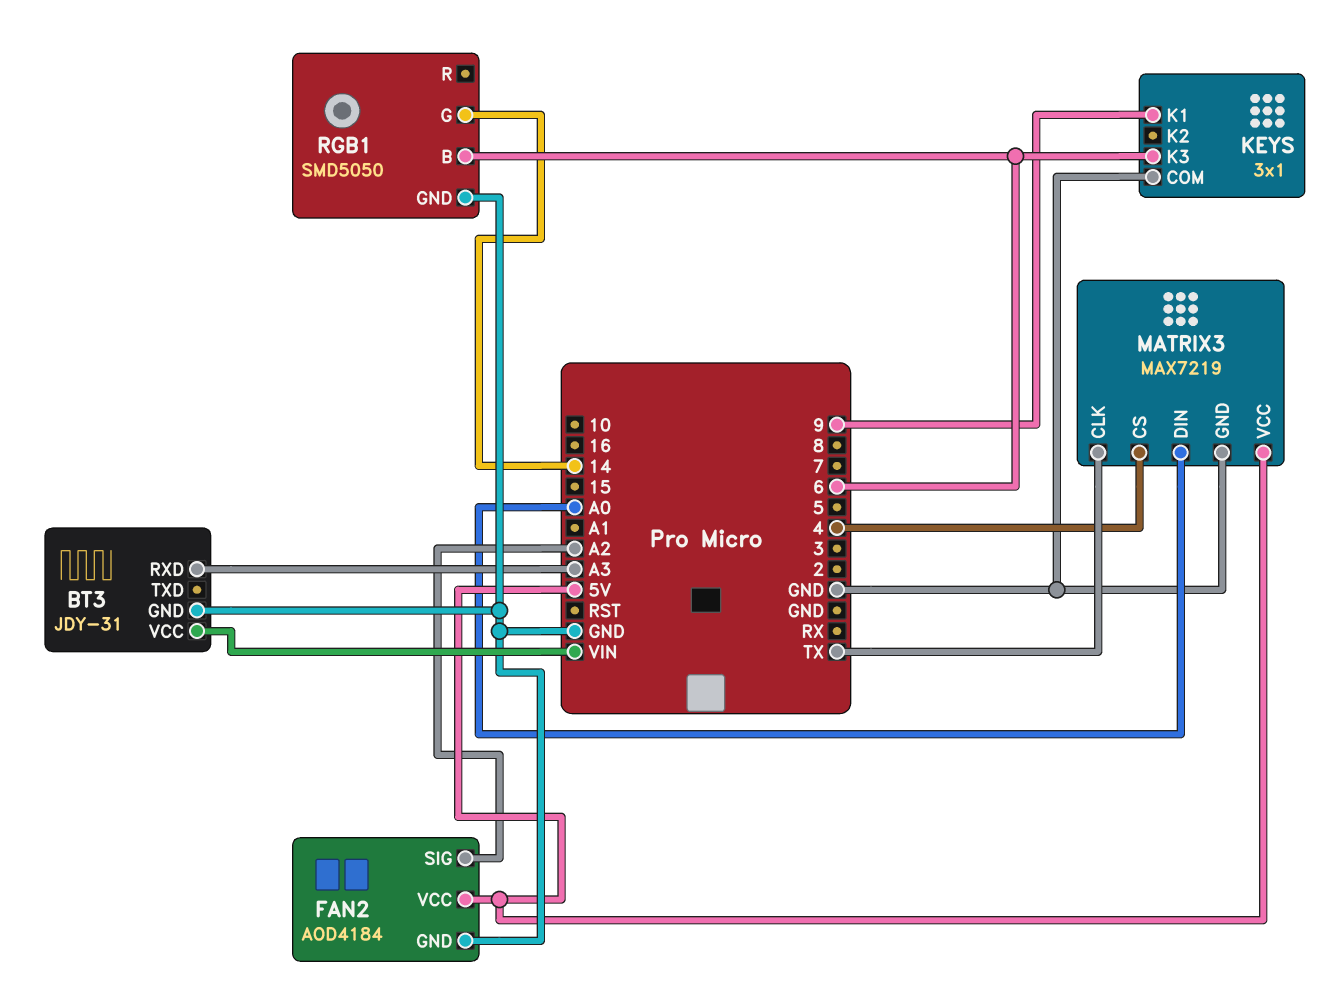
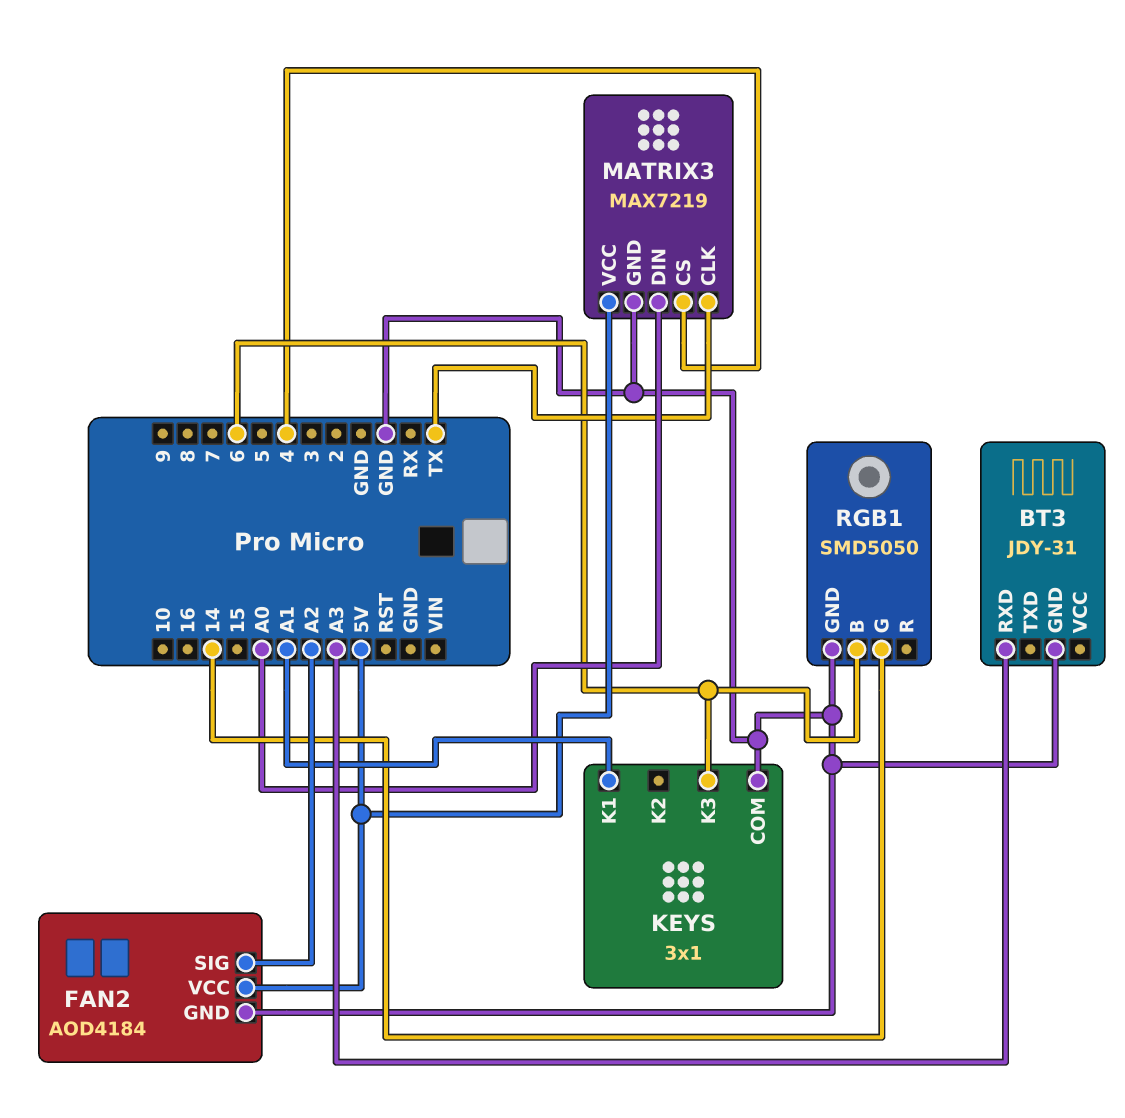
BT3 pin VCC: VIN -> none
KEYS pin K1: 9 -> A1

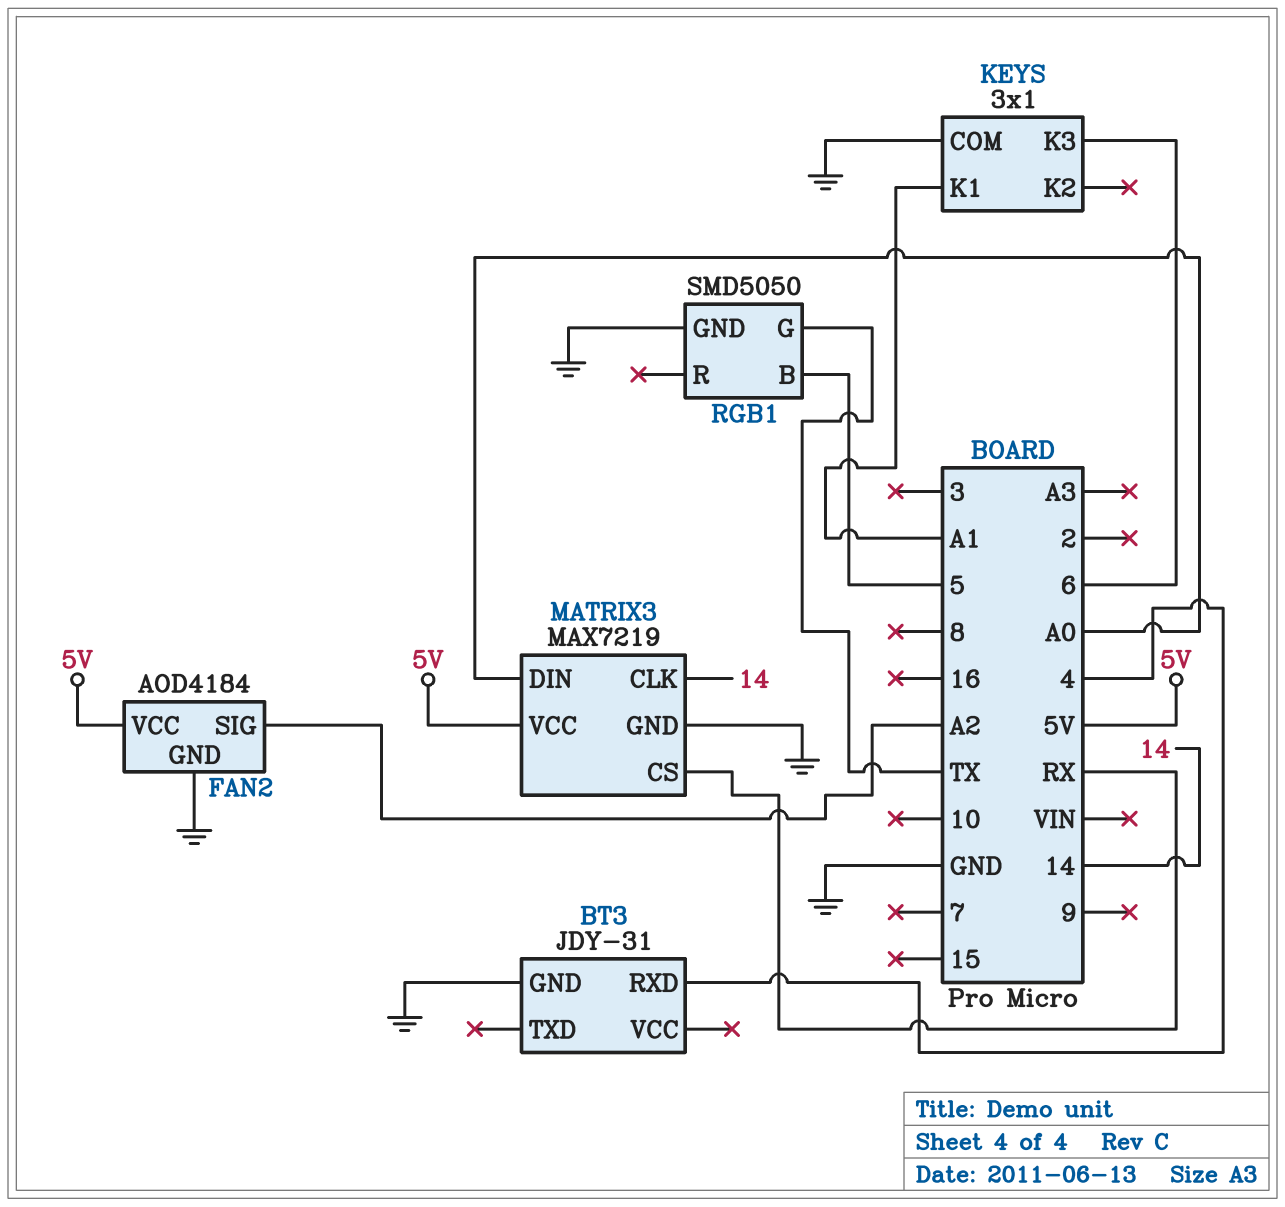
BT3 pin RXD: A3 -> 4
MATRIX3 pin CLK: TX -> 14
MATRIX3 pin CS: 4 -> RX
RGB1 pin B: 6 -> 5
RGB1 pin G: 14 -> TX

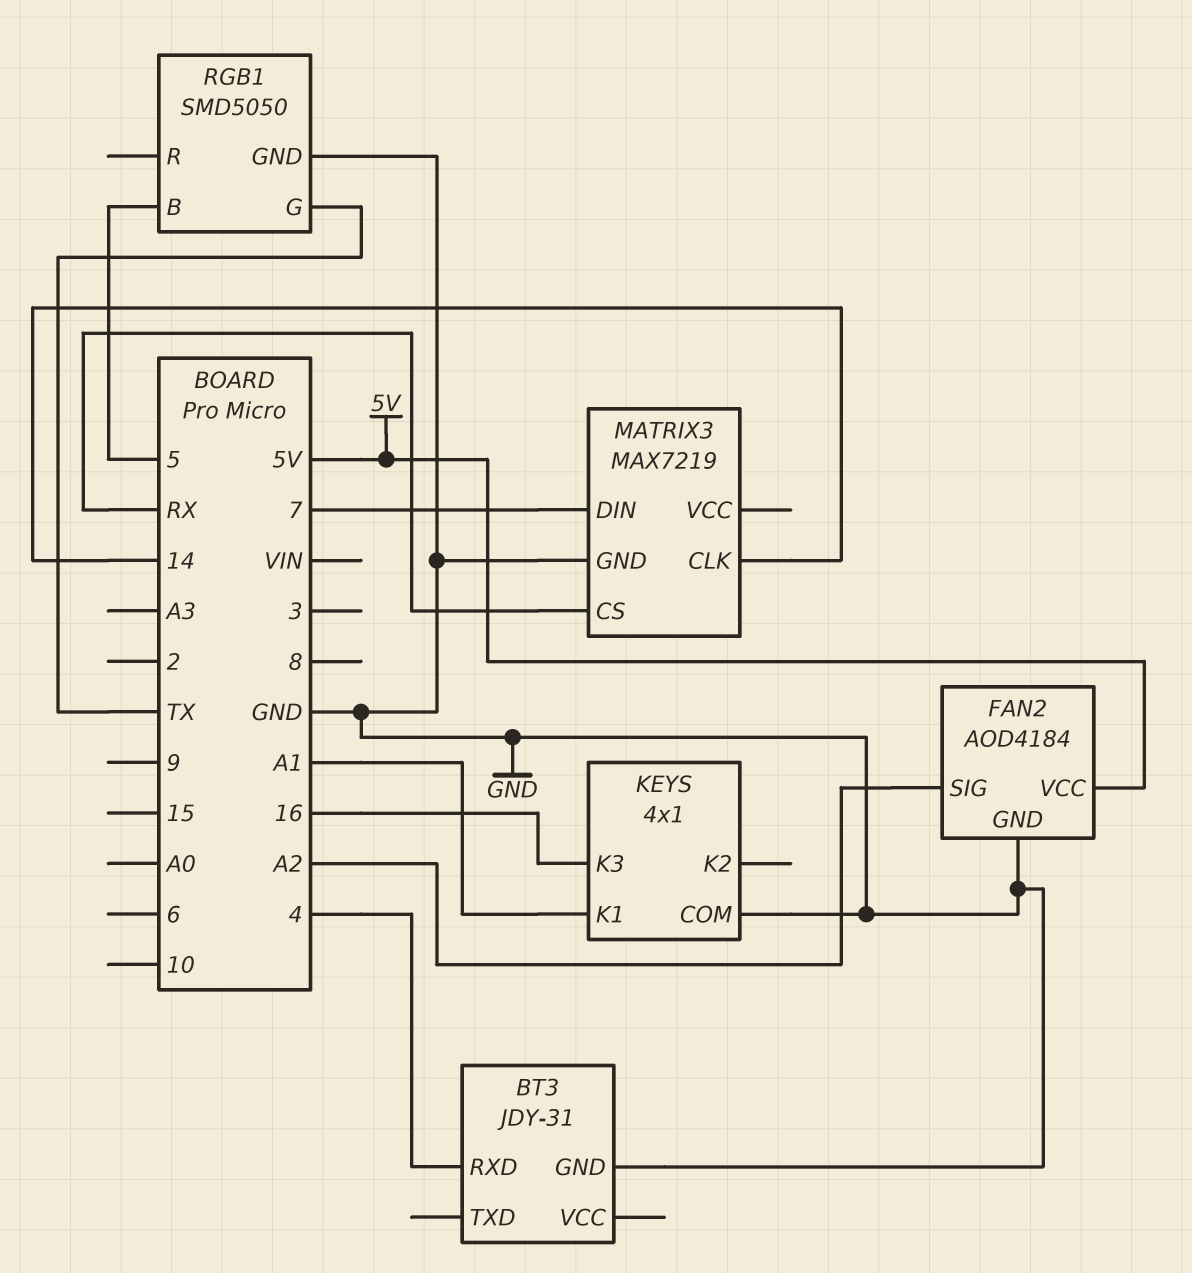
KEYS: 3x1 -> 4x1
KEYS pin K3: 6 -> 16
MATRIX3 pin DIN: A0 -> 7
MATRIX3 pin VCC: 5V -> none

